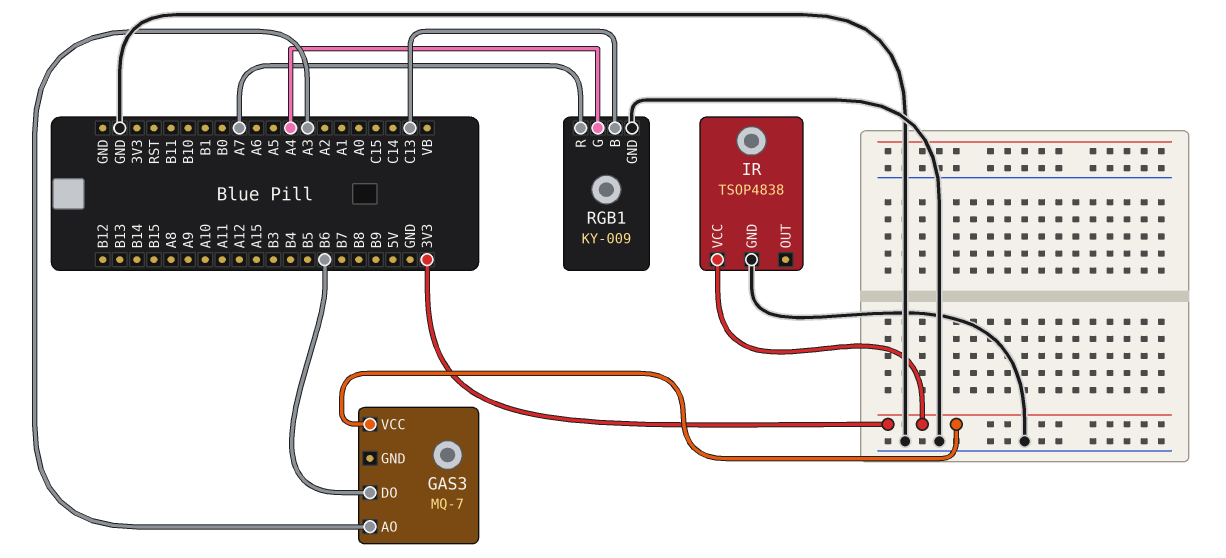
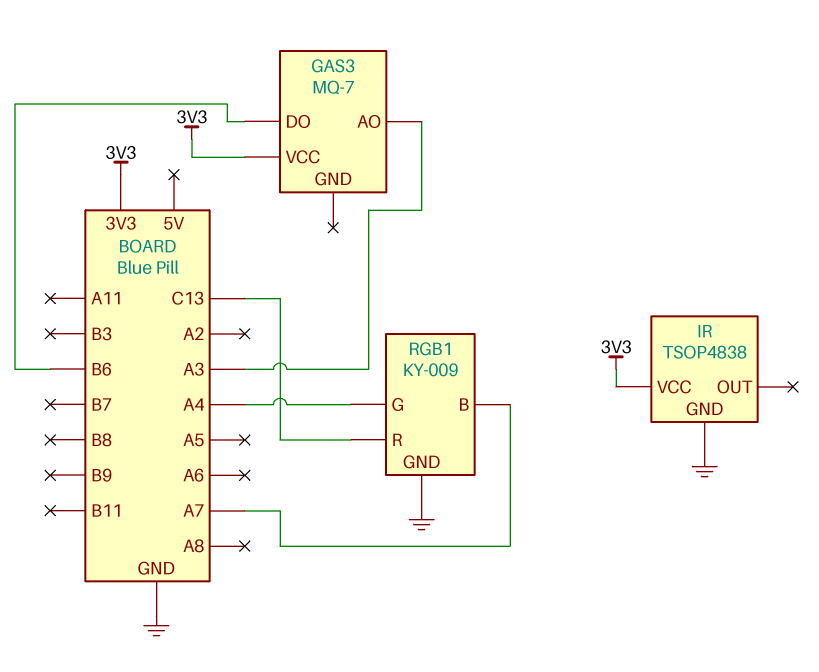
RGB1 pin B: C13 -> A7
RGB1 pin R: A7 -> C13

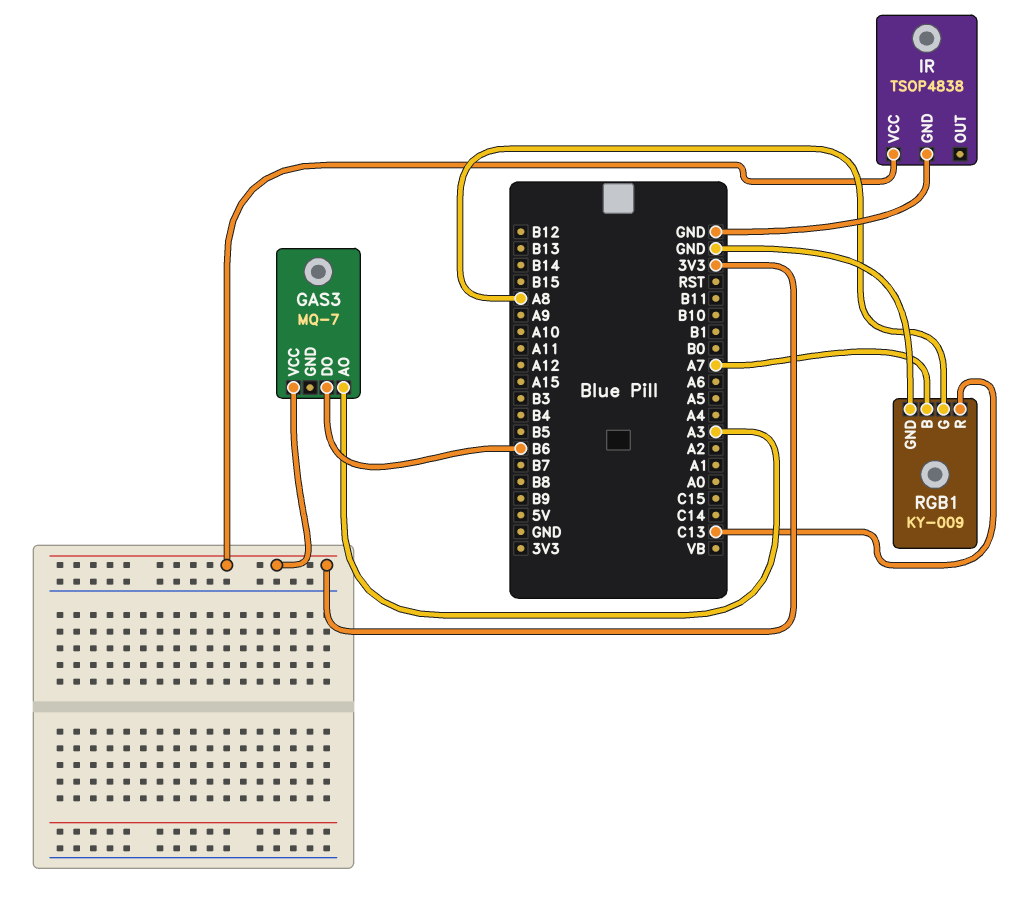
RGB1 pin G: A4 -> A8

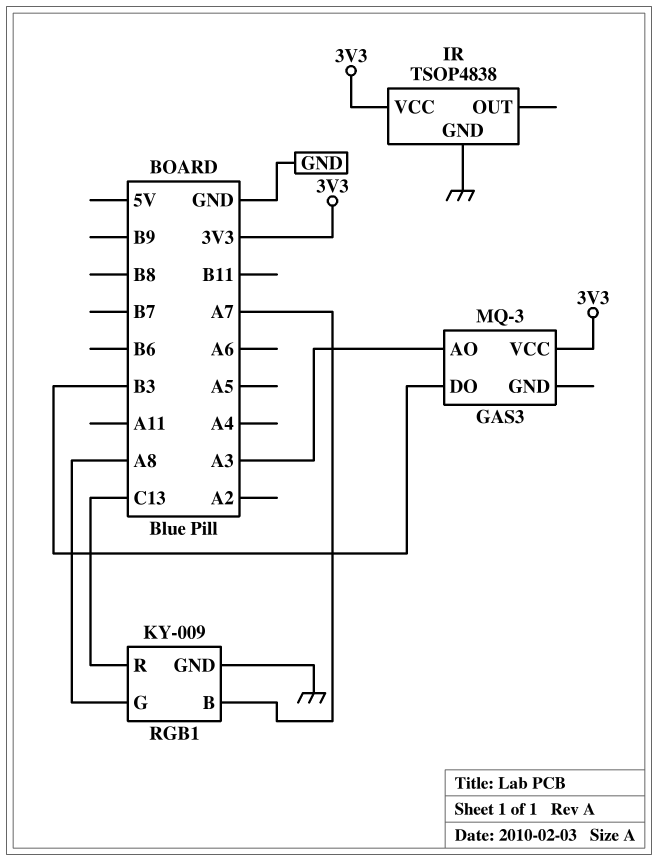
GAS3: MQ-7 -> MQ-3
GAS3 pin DO: B6 -> B3

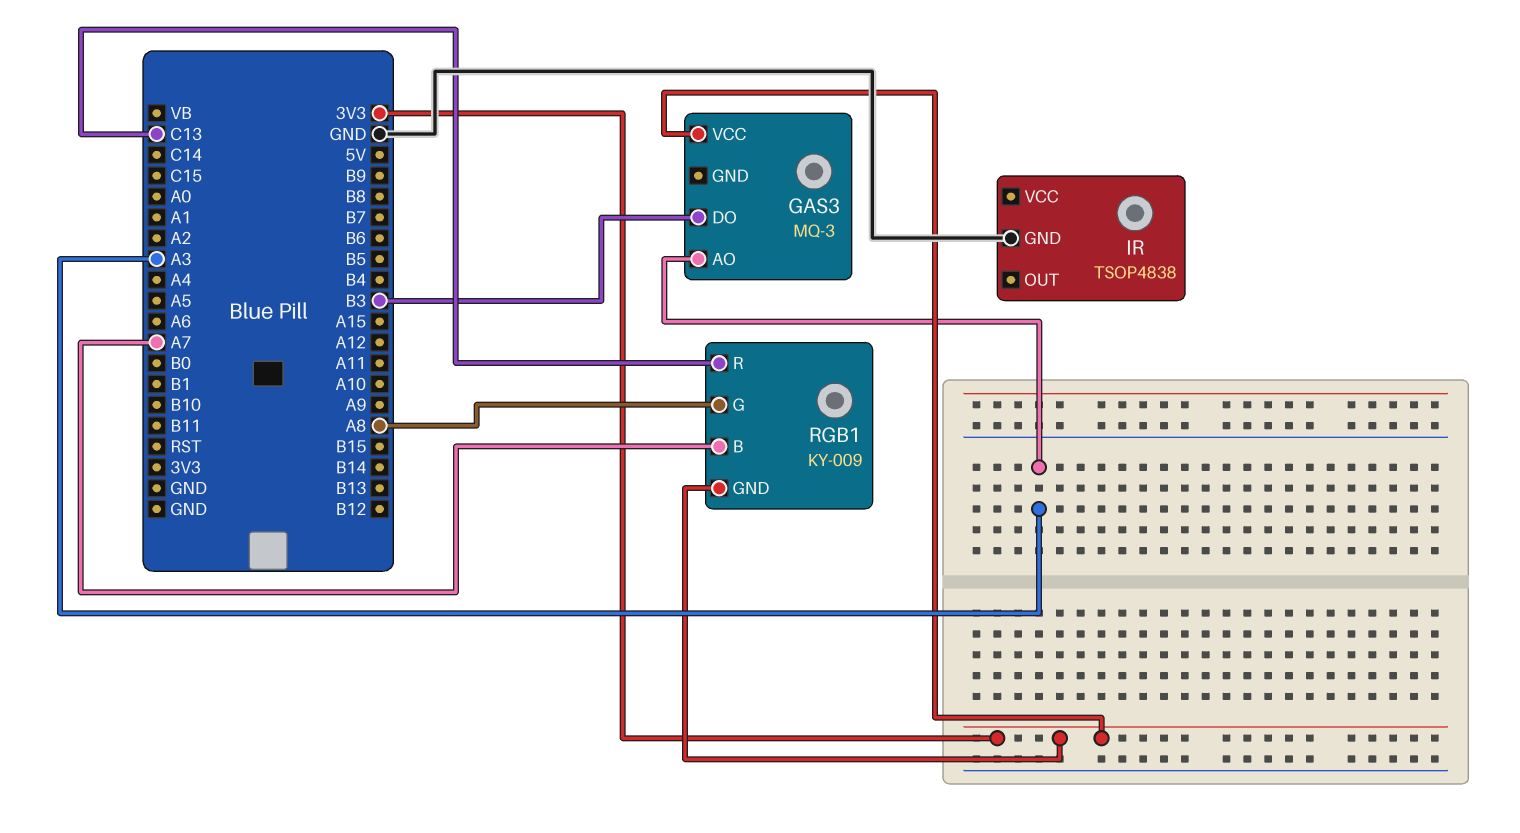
IR pin VCC: 3V3 -> none
RGB1 pin GND: GND -> 3V3

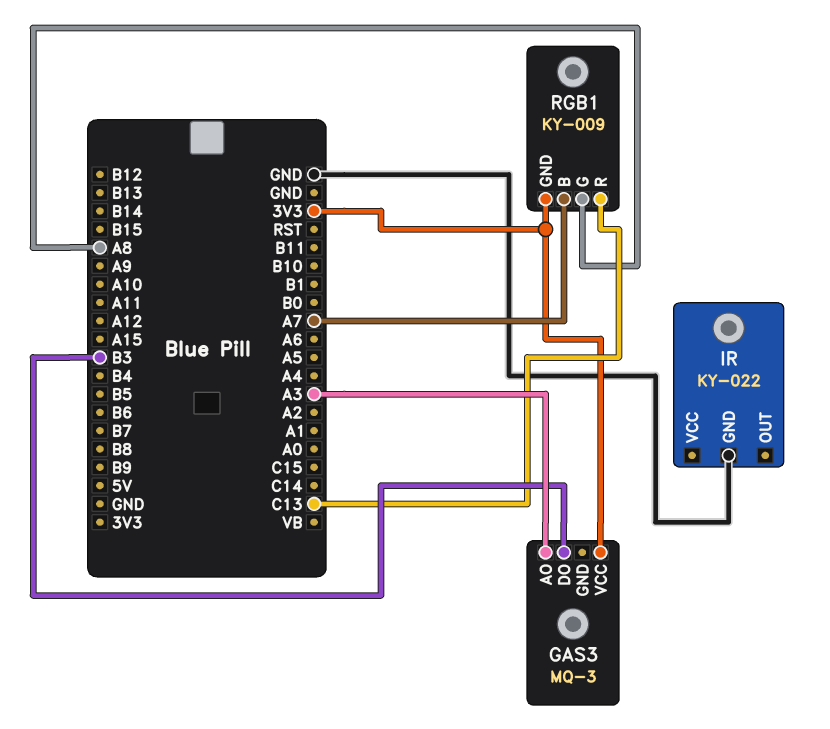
IR: TSOP4838 -> KY-022

